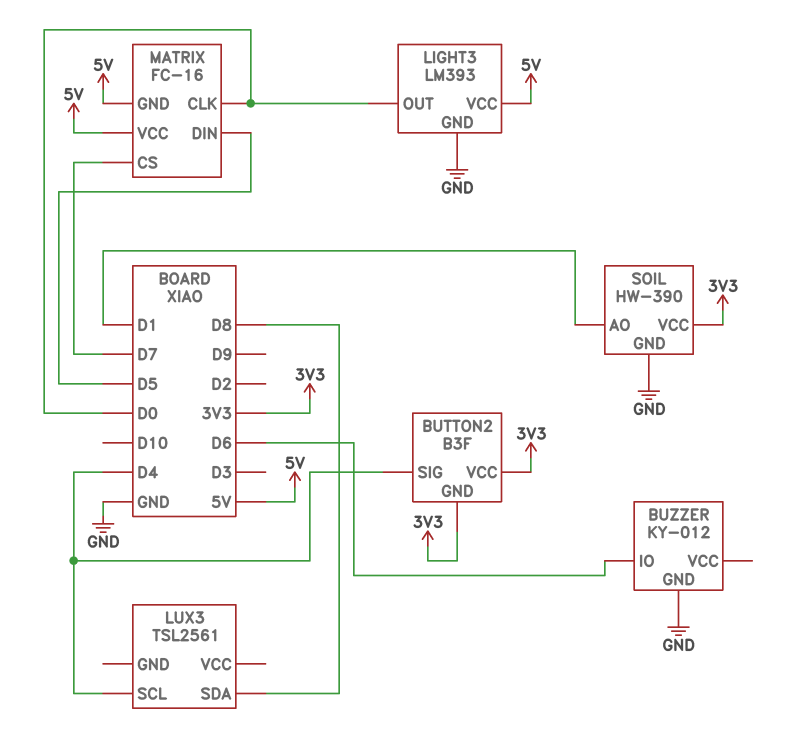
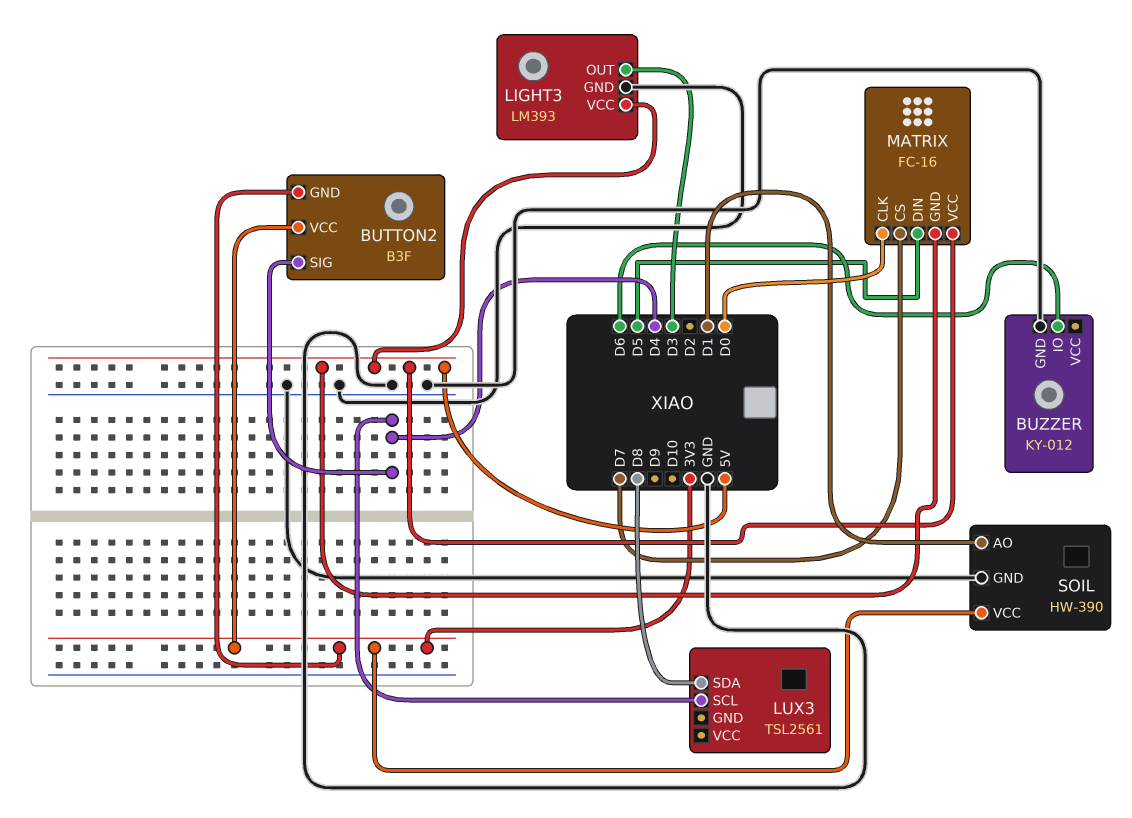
LIGHT3 pin OUT: D0 -> D3

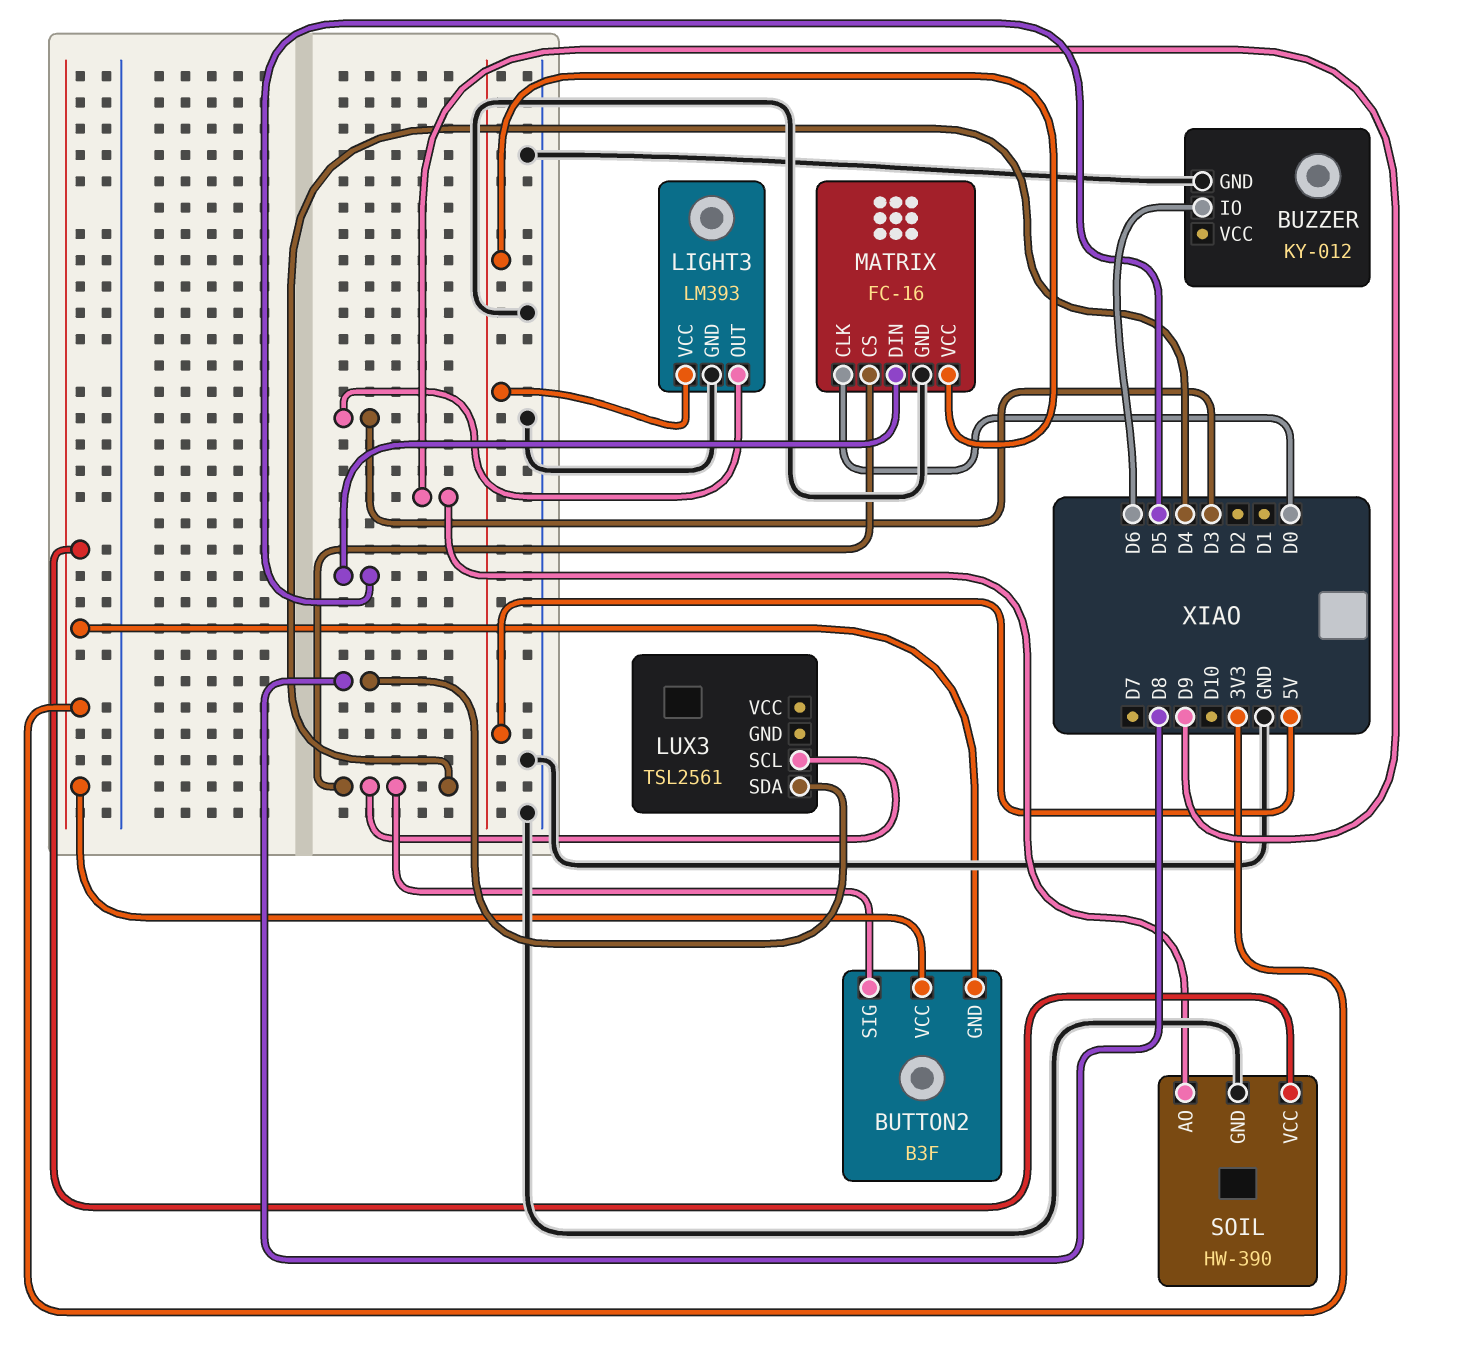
MATRIX pin CS: D7 -> D4
MATRIX pin GND: 5V -> GND
SOIL pin AO: D1 -> D9

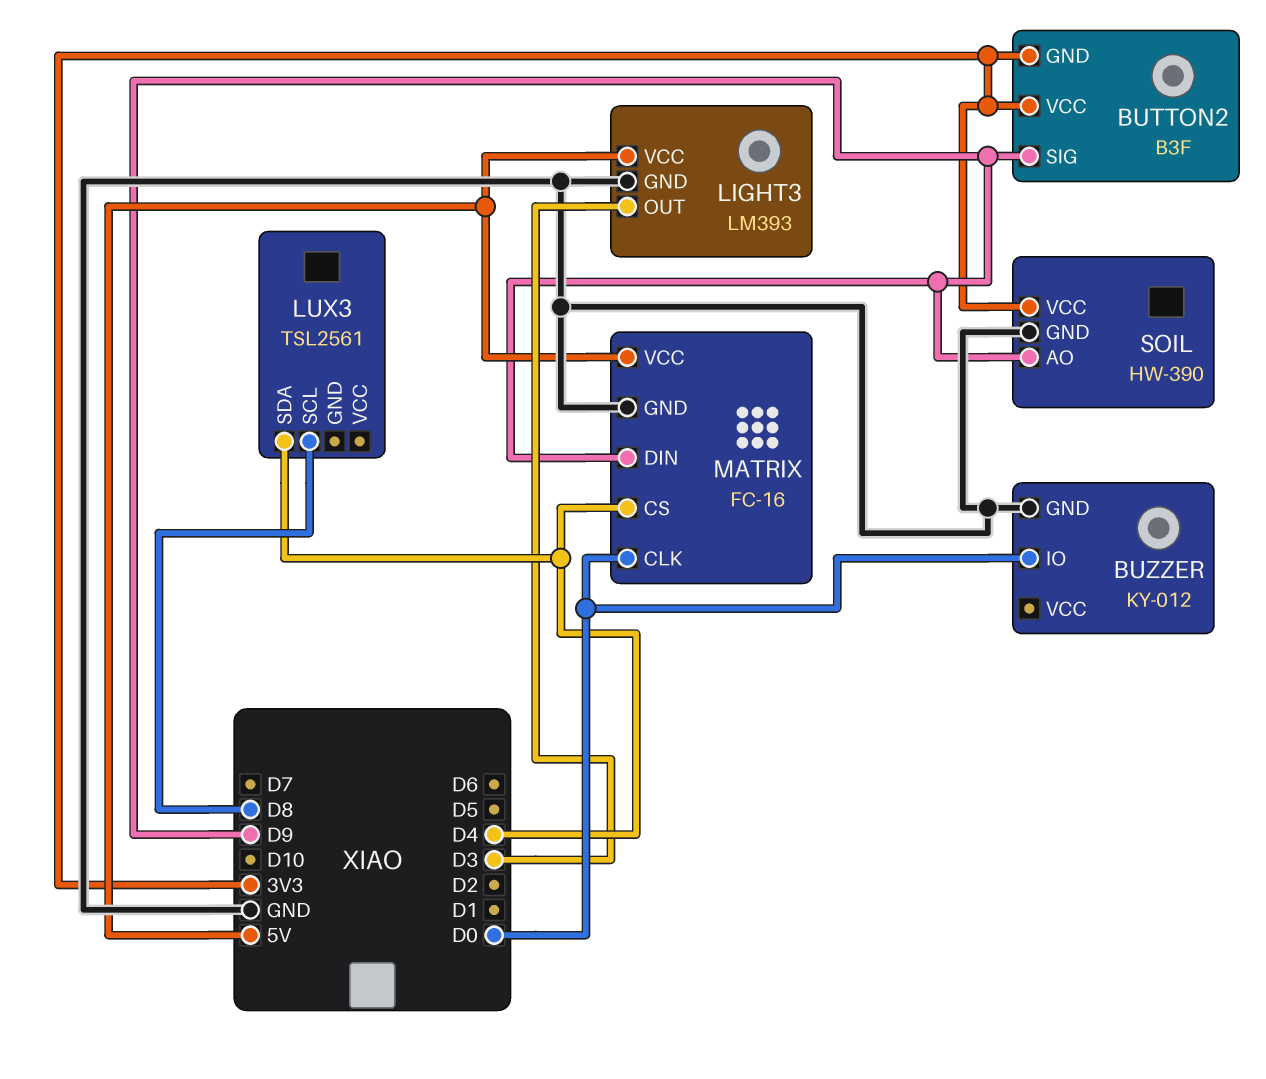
BUTTON2 pin SIG: D4 -> D9
BUZZER pin IO: D6 -> D0
LUX3 pin SCL: D4 -> D8
LUX3 pin SDA: D8 -> D4
MATRIX pin DIN: D5 -> D9

